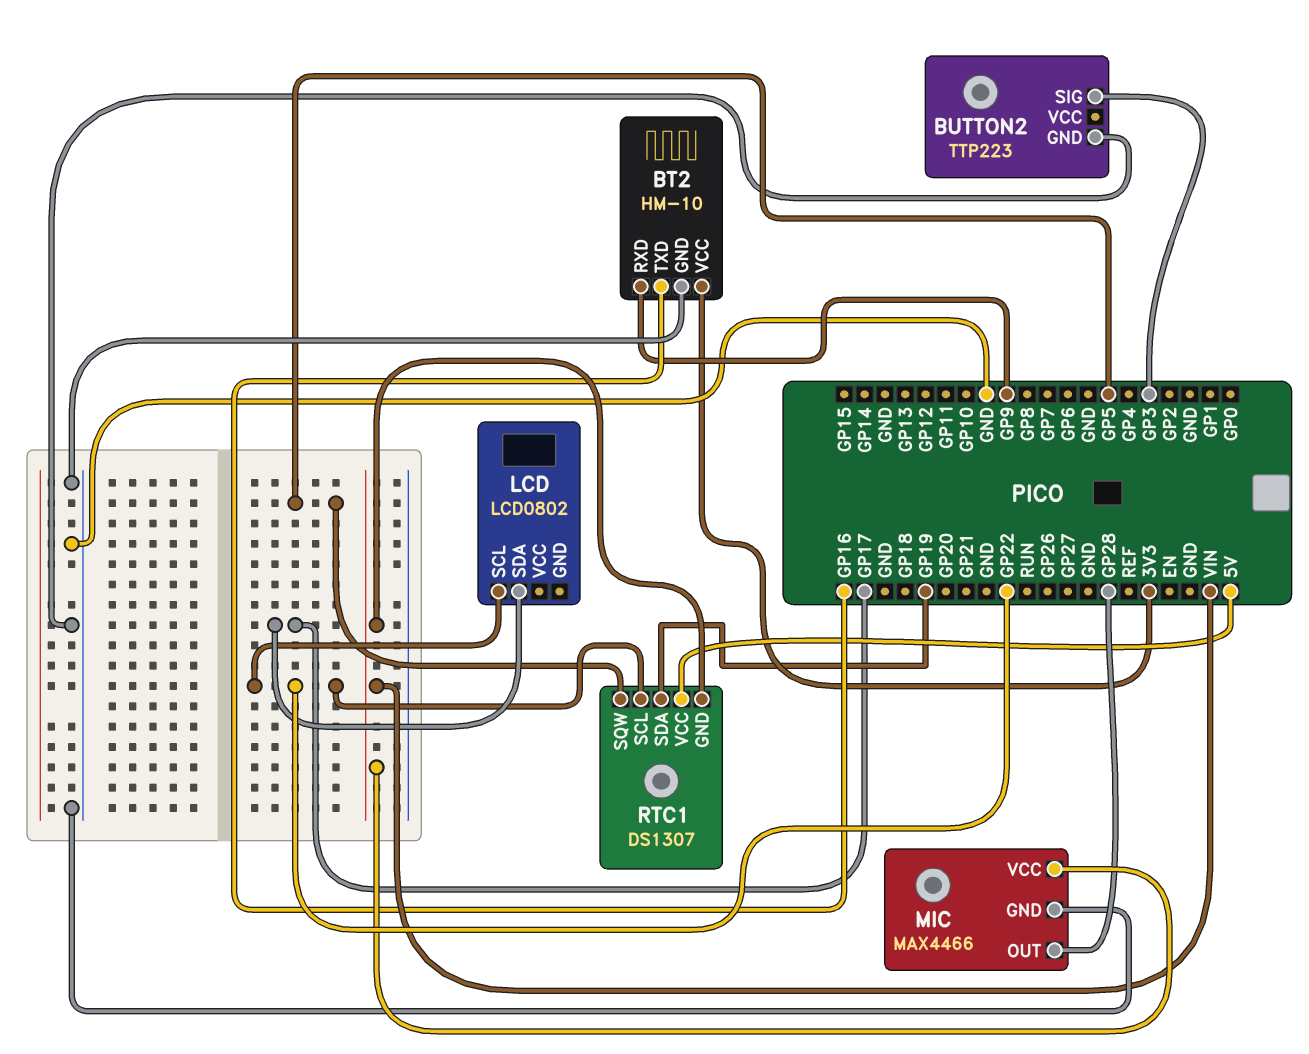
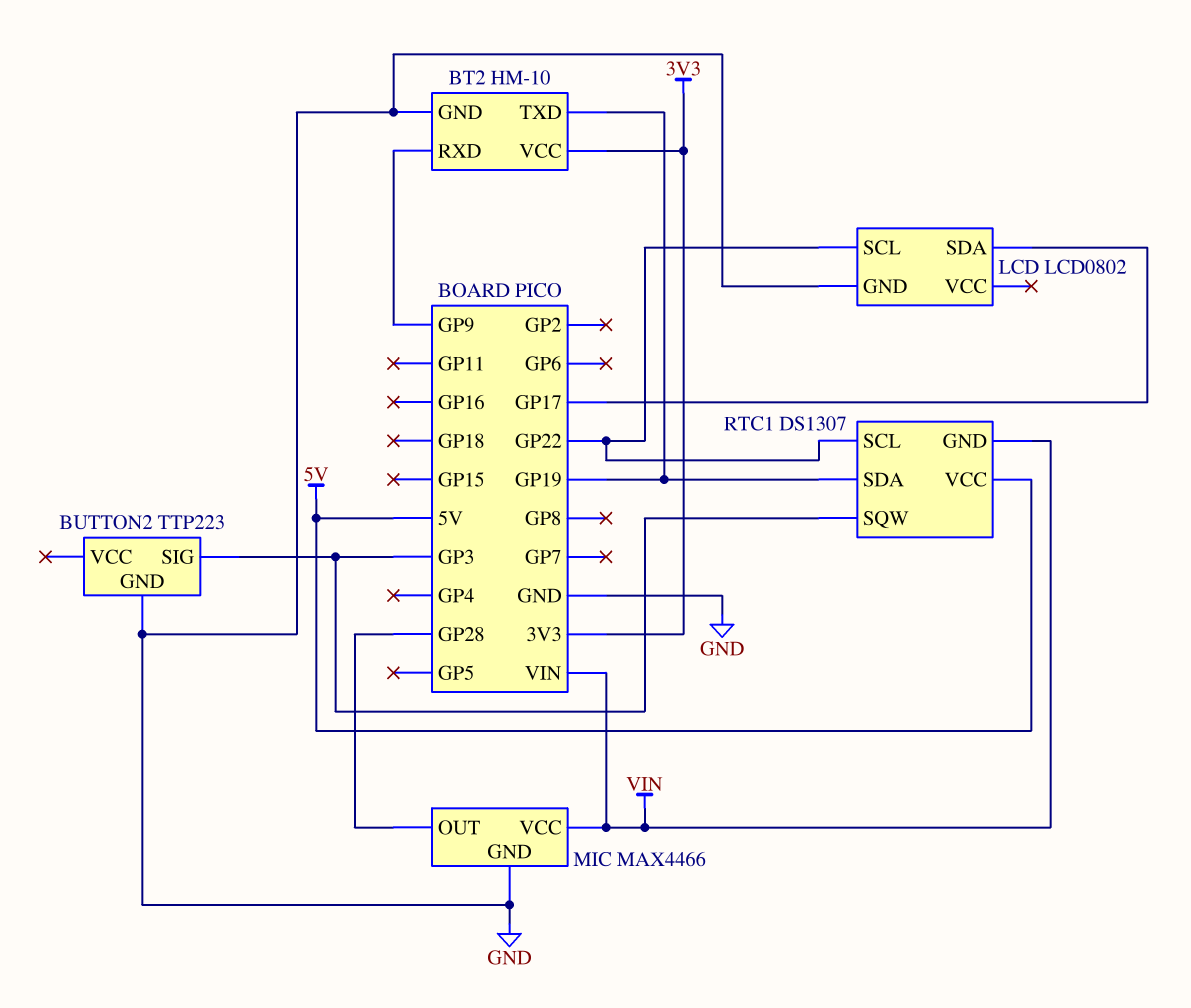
BT2 pin TXD: GP16 -> GP19
LCD pin GND: none -> GND
RTC1 pin SQW: GP5 -> GP3

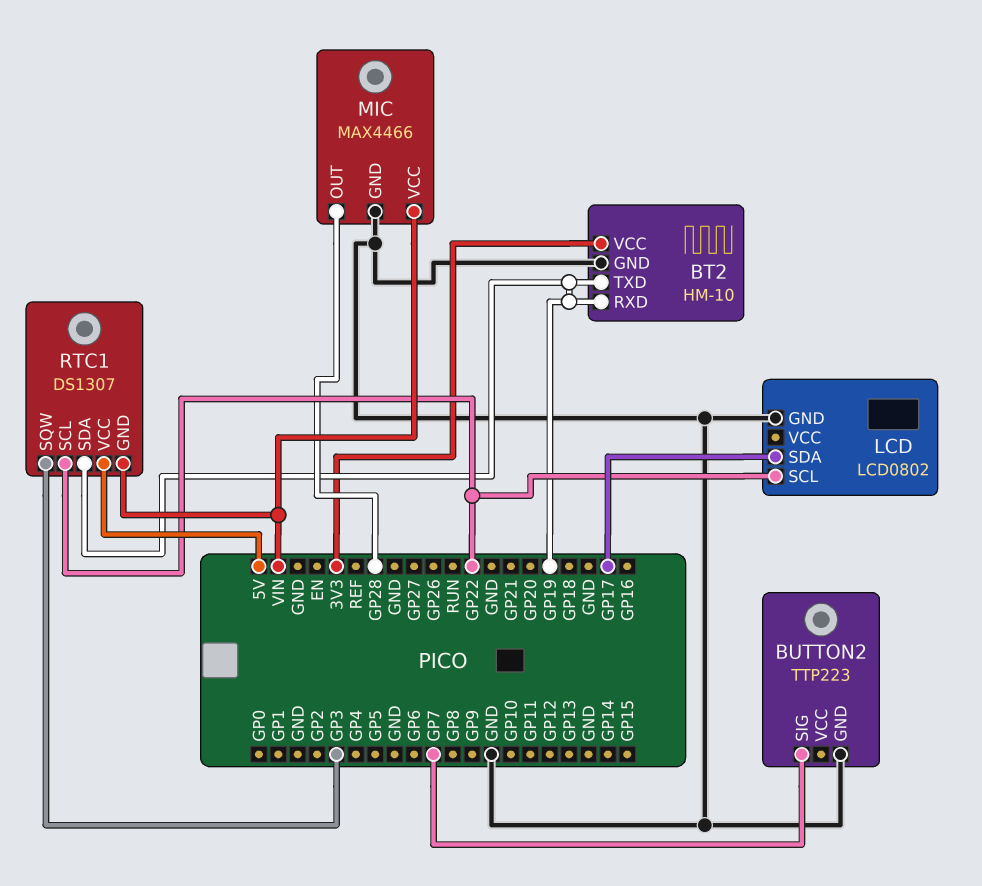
BT2 pin RXD: GP9 -> GP19
BUTTON2 pin SIG: GP3 -> GP7

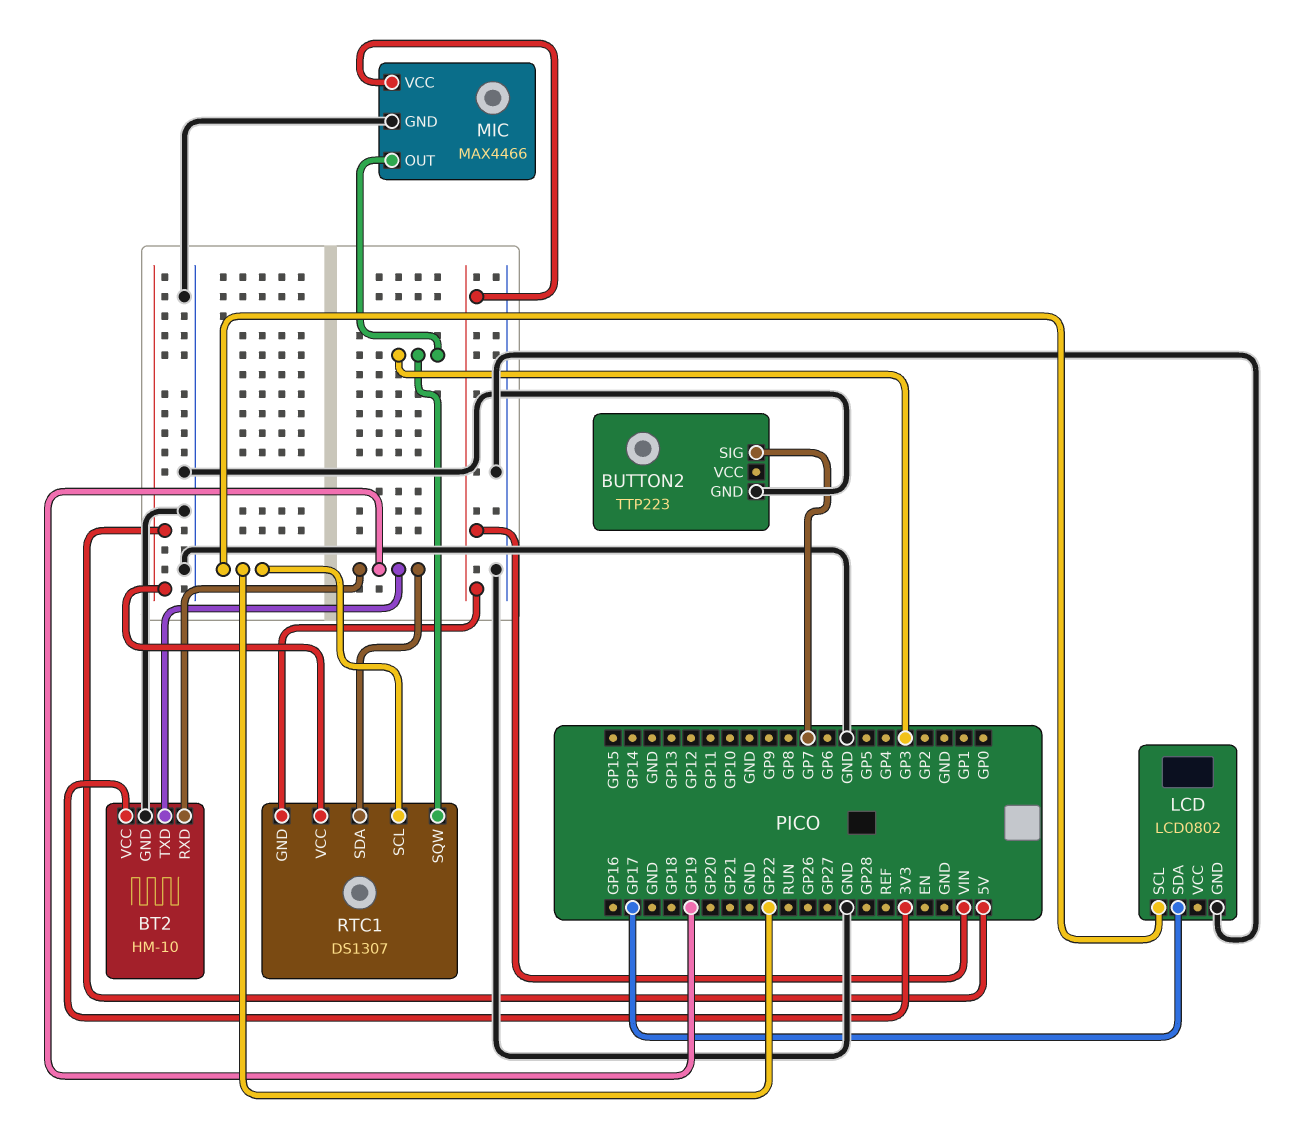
MIC pin OUT: GP28 -> GP3

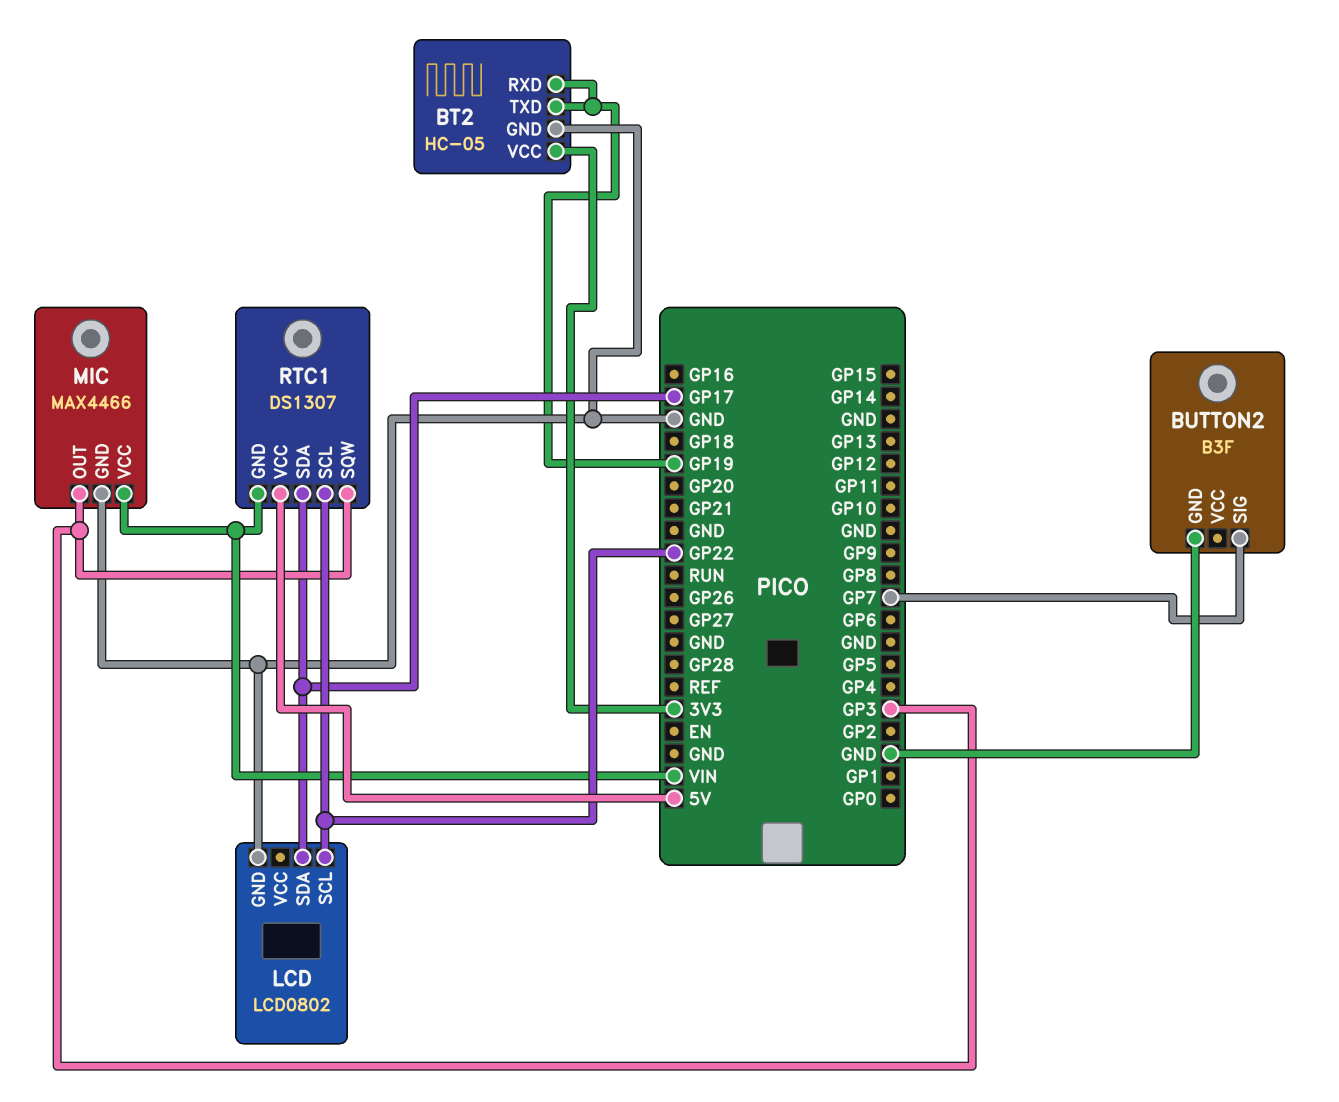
BT2: HM-10 -> HC-05
BUTTON2: TTP223 -> B3F
RTC1 pin SDA: GP19 -> GP17

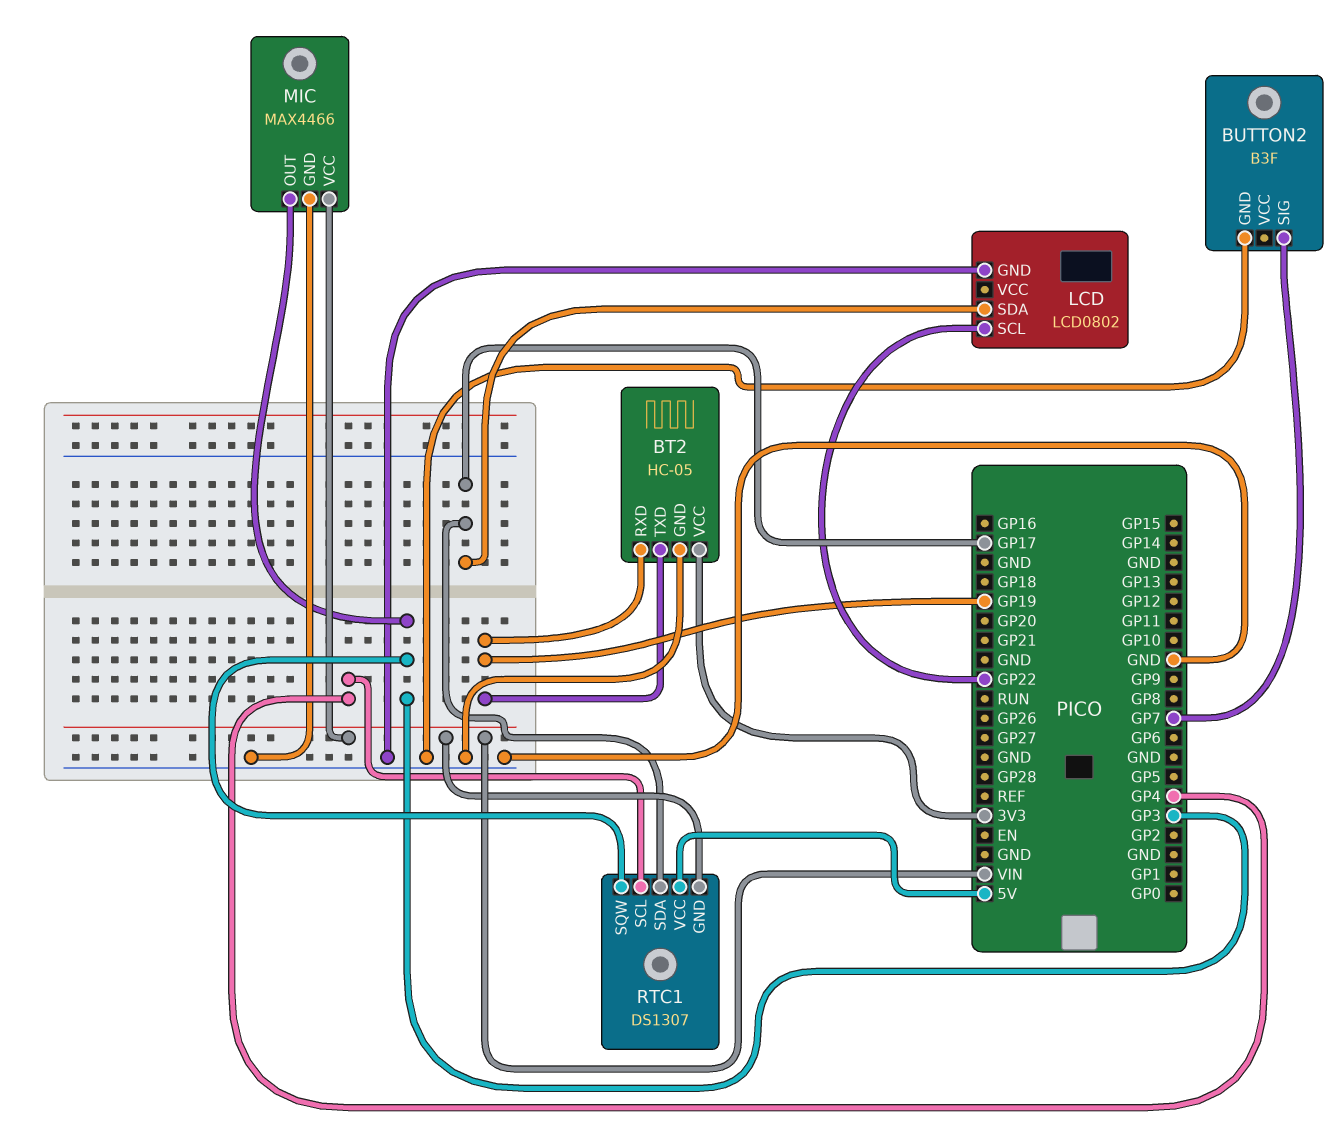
RTC1 pin SCL: GP22 -> GP4

